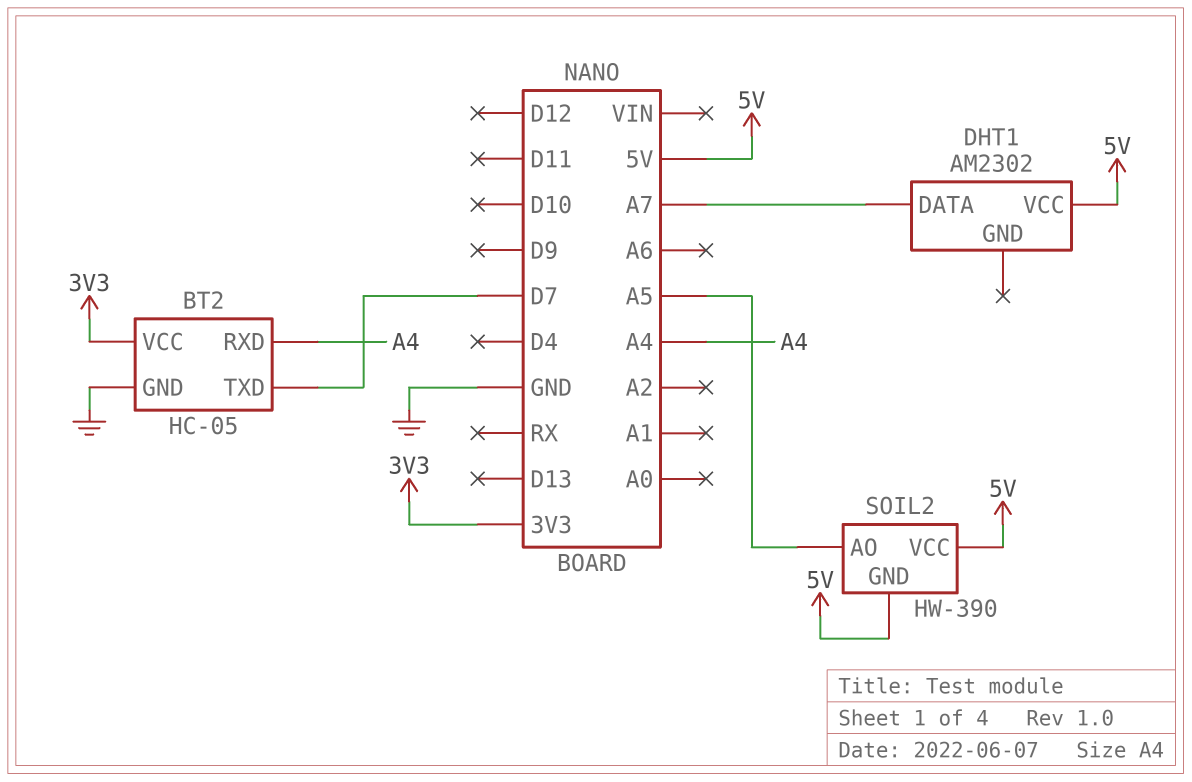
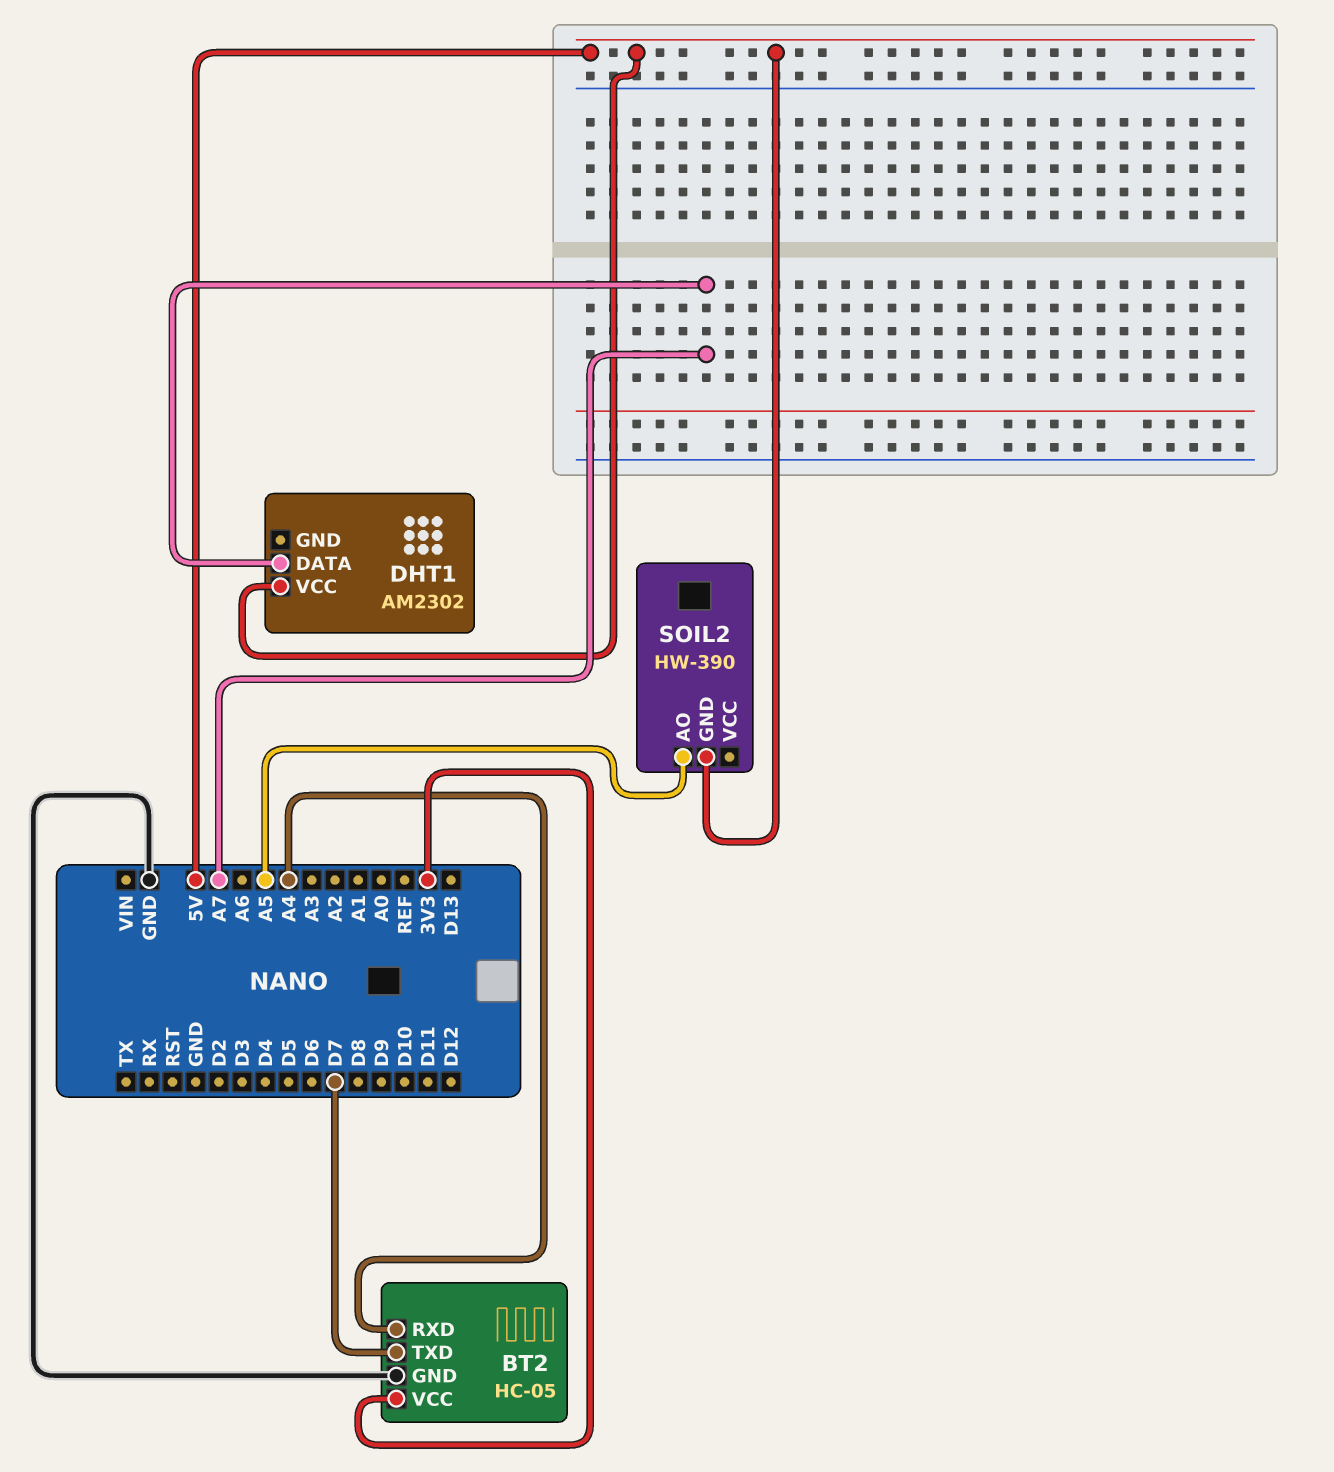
SOIL2 pin VCC: 5V -> none

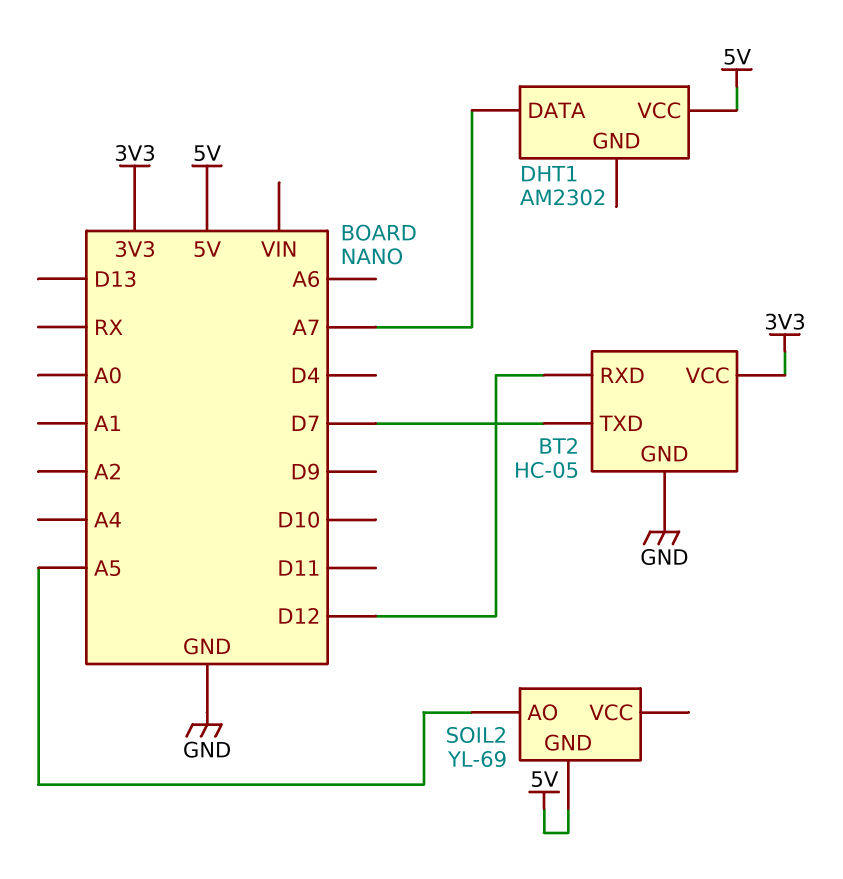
BT2 pin RXD: A4 -> D12
SOIL2: HW-390 -> YL-69

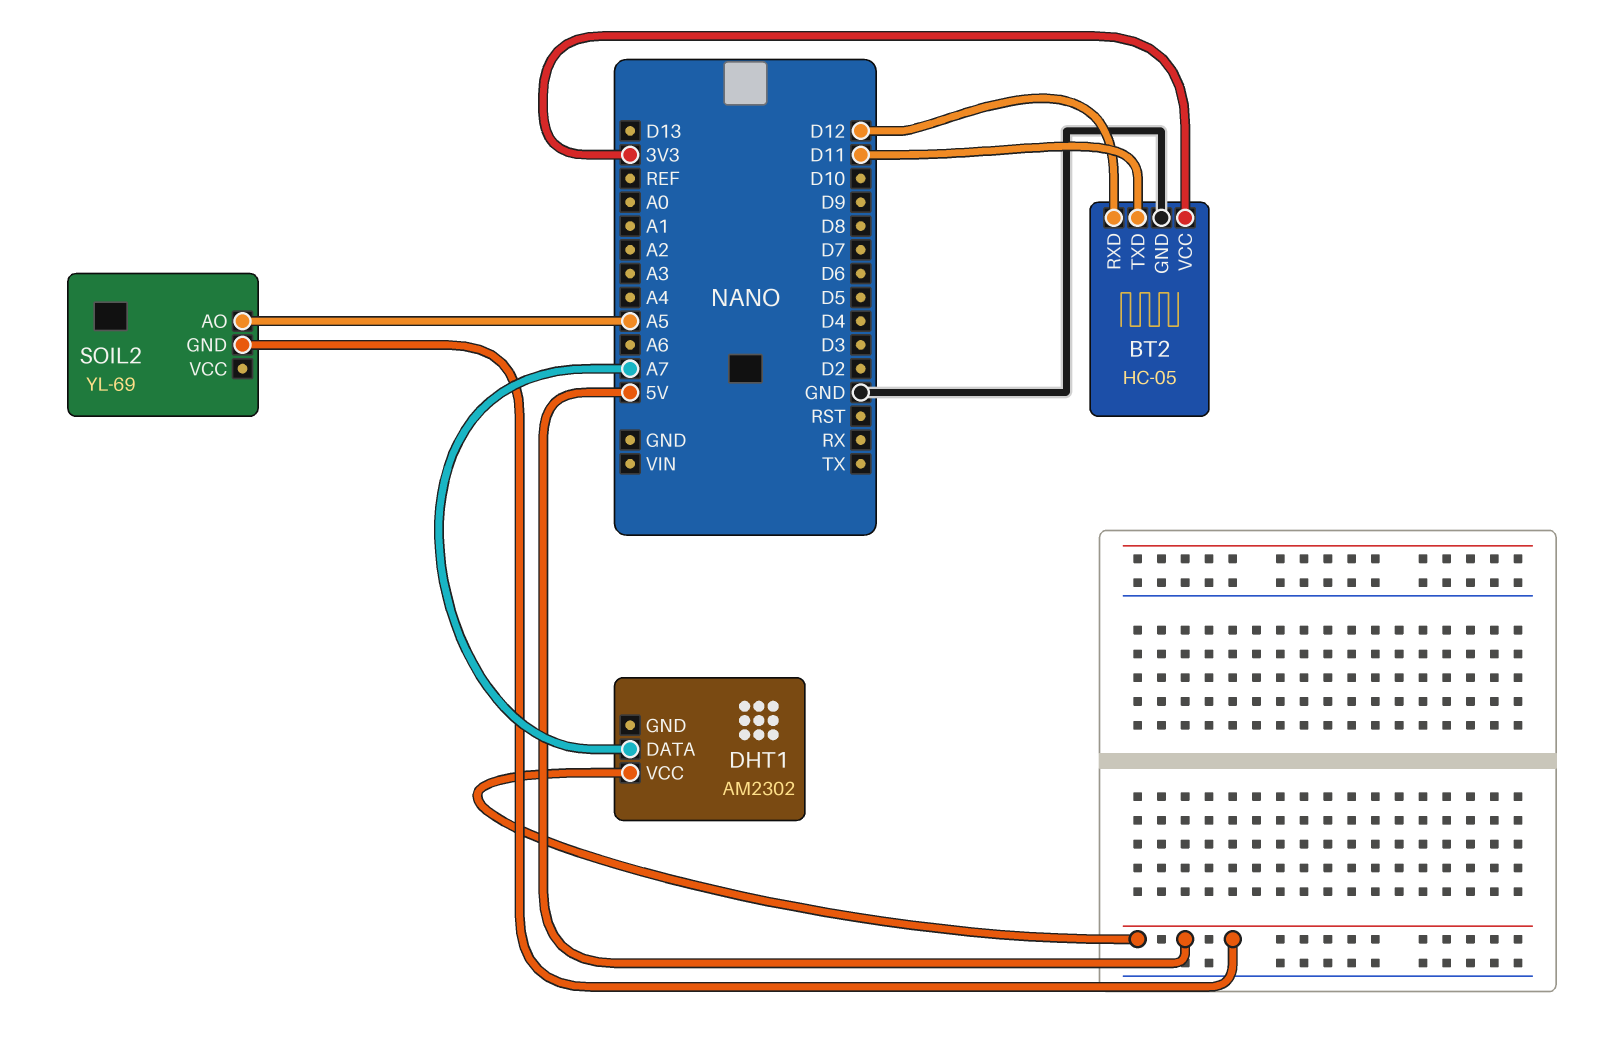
BT2 pin TXD: D7 -> D11

